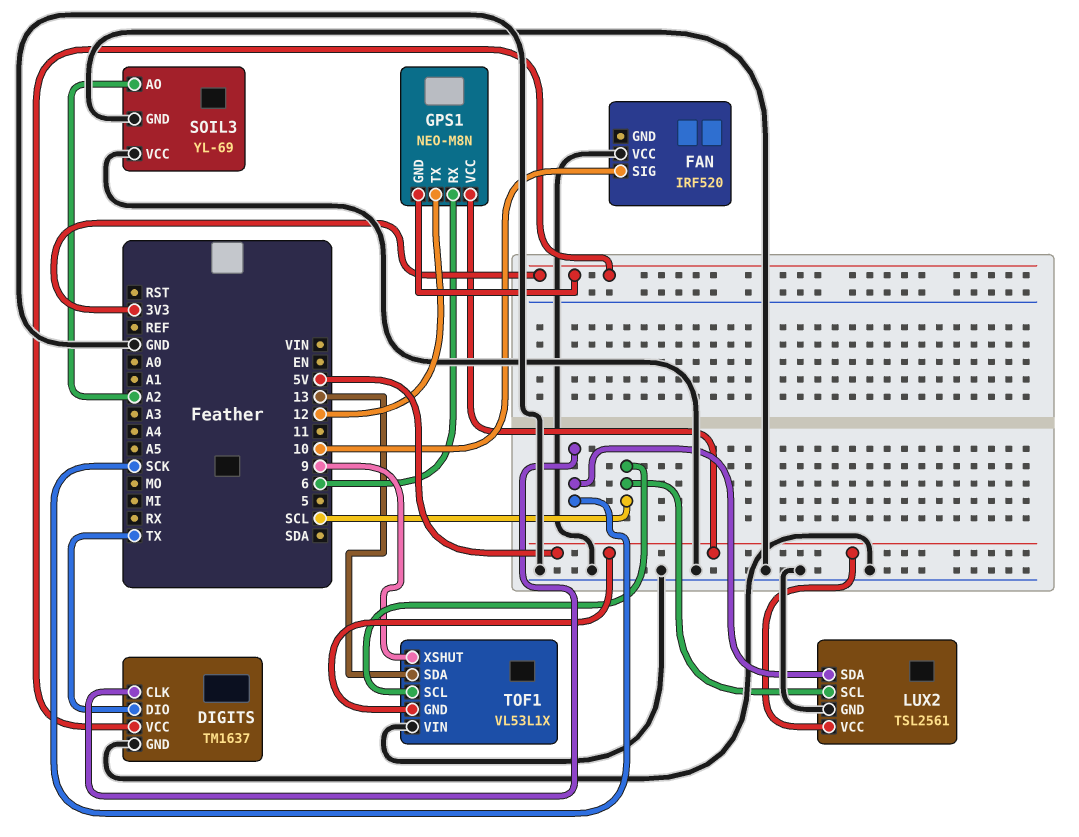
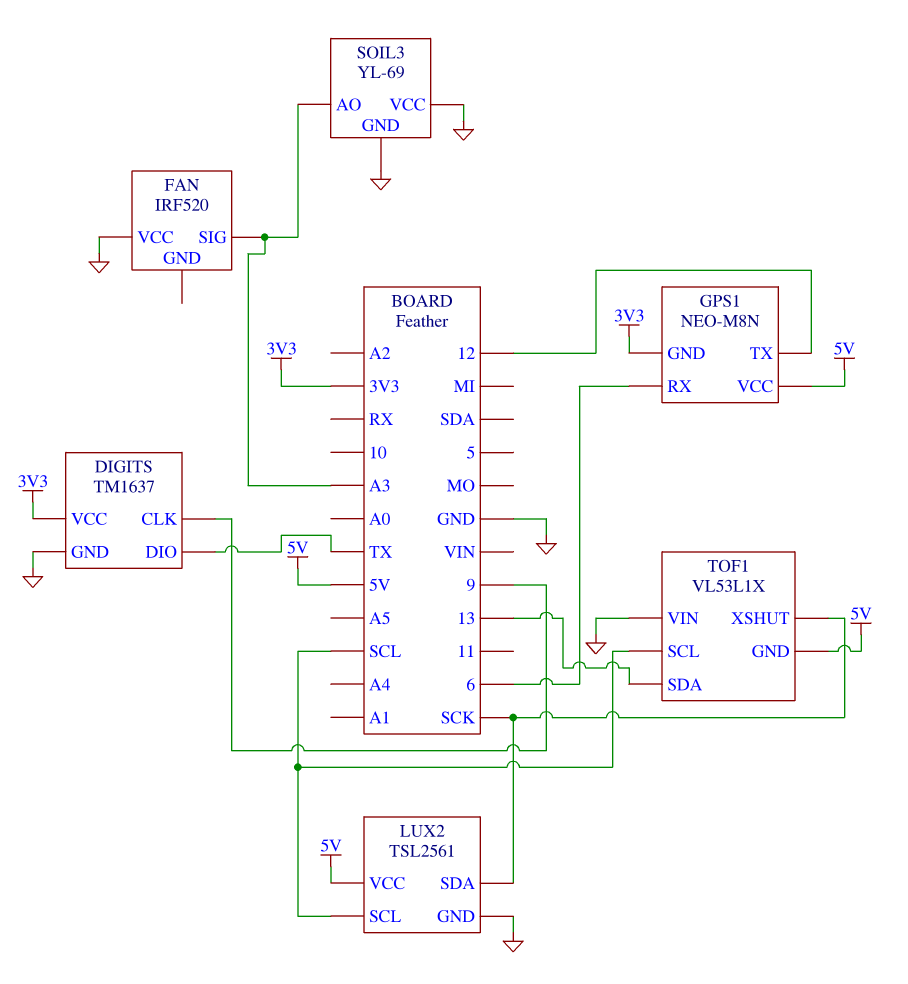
DIGITS pin CLK: SCK -> 9
FAN pin SIG: 10 -> A3
SOIL3 pin AO: A2 -> A3
TOF1 pin XSHUT: 9 -> SCK

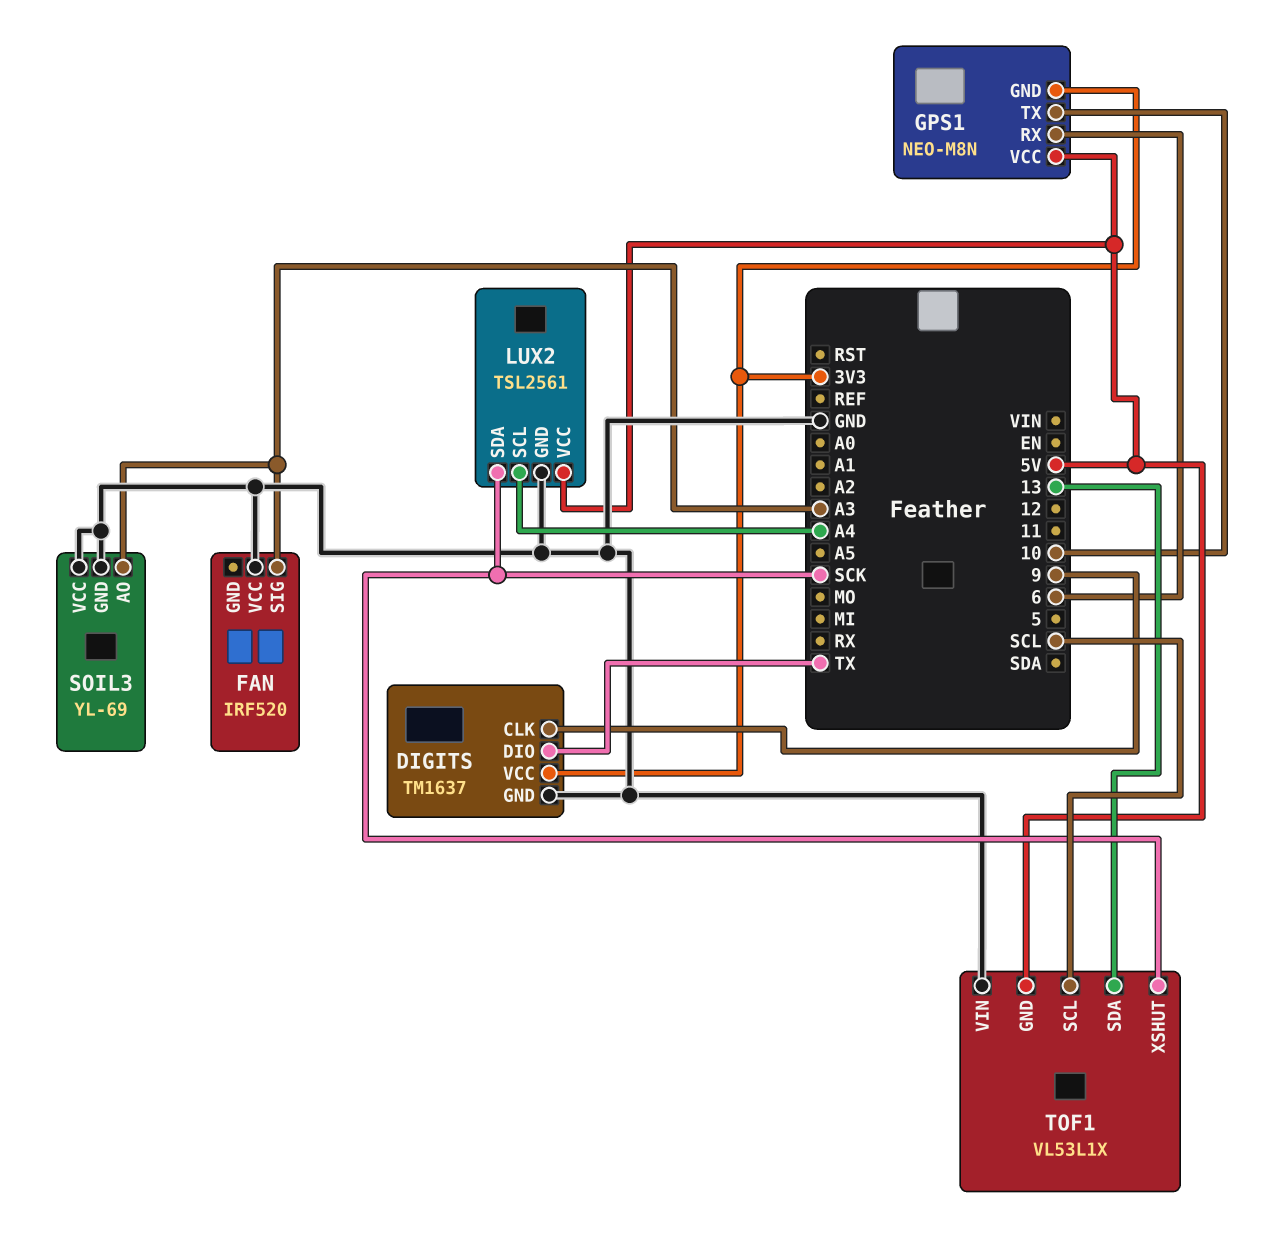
GPS1 pin TX: 12 -> 10
LUX2 pin SCL: SCL -> A4

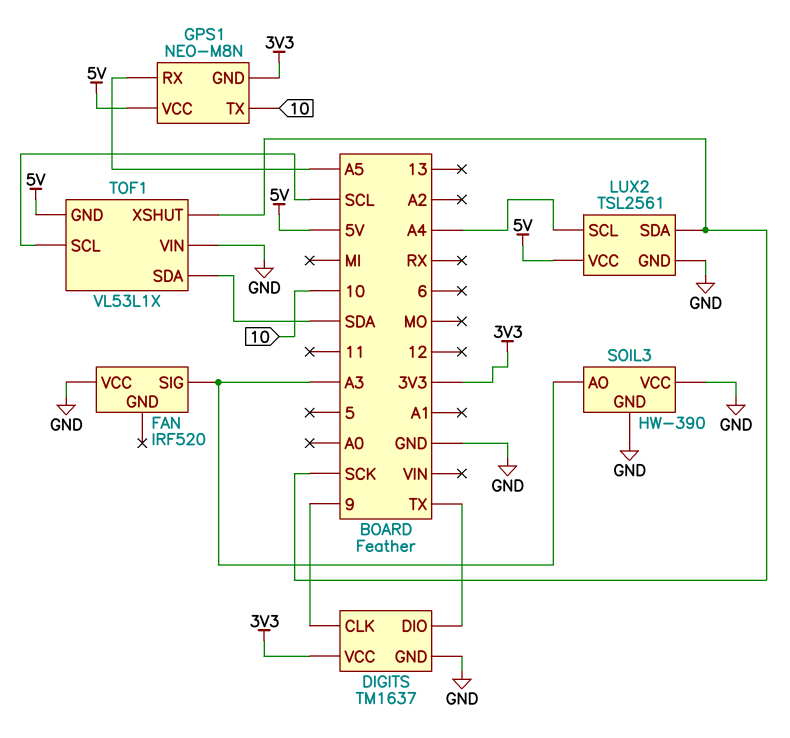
GPS1 pin RX: 6 -> A5
SOIL3: YL-69 -> HW-390
TOF1 pin SDA: 13 -> SDA

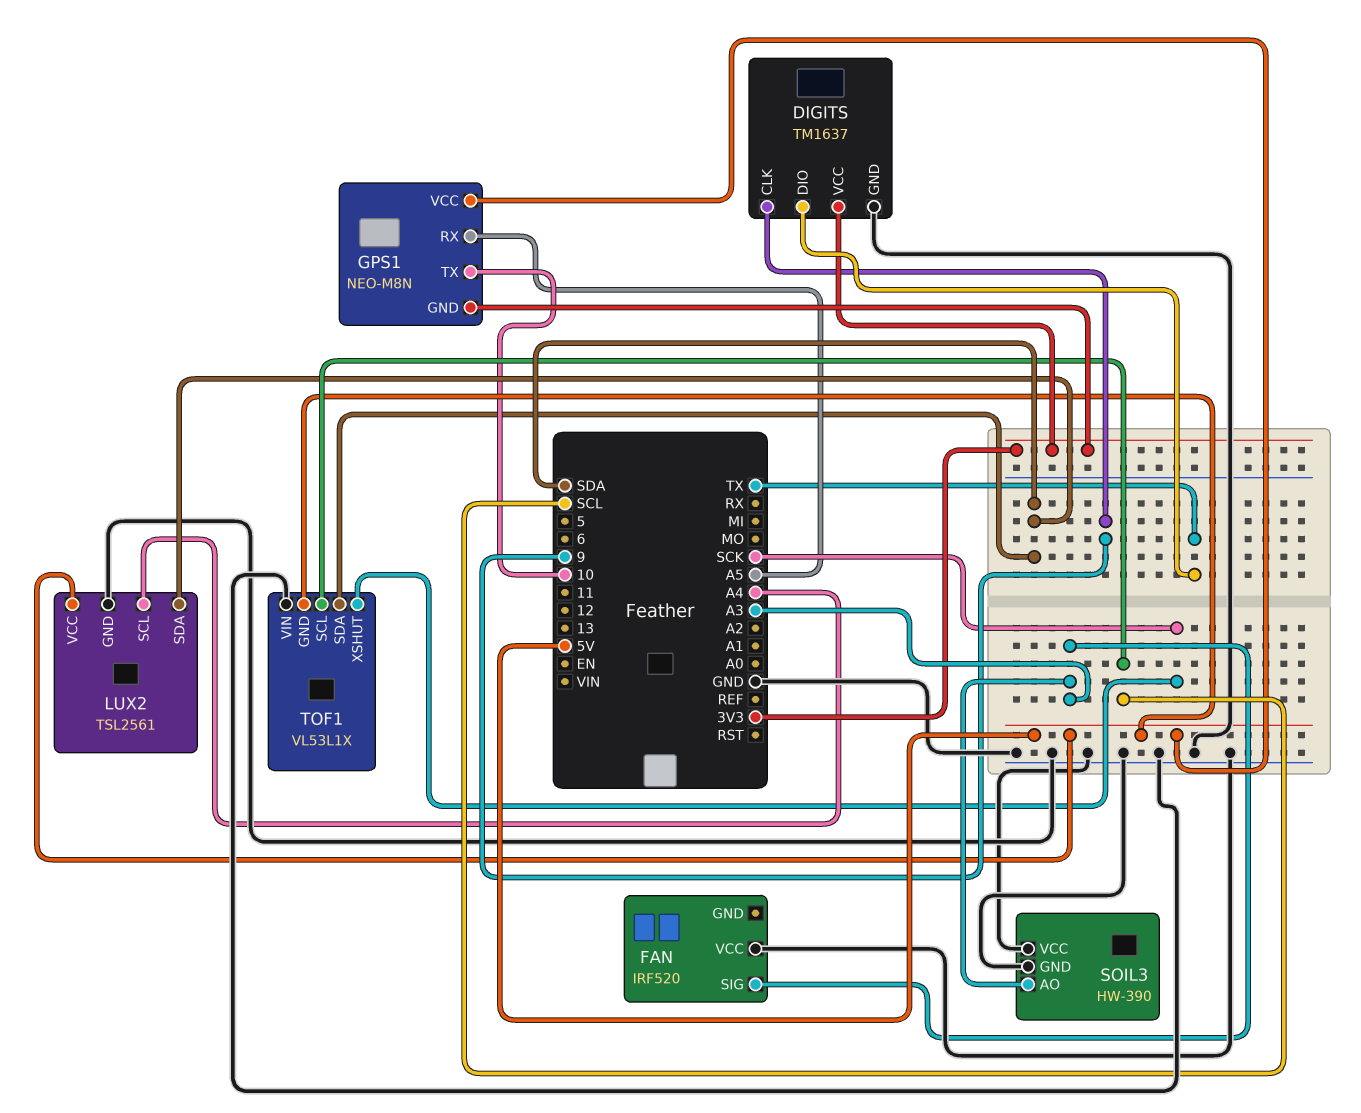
LUX2 pin SDA: SCK -> SDA

